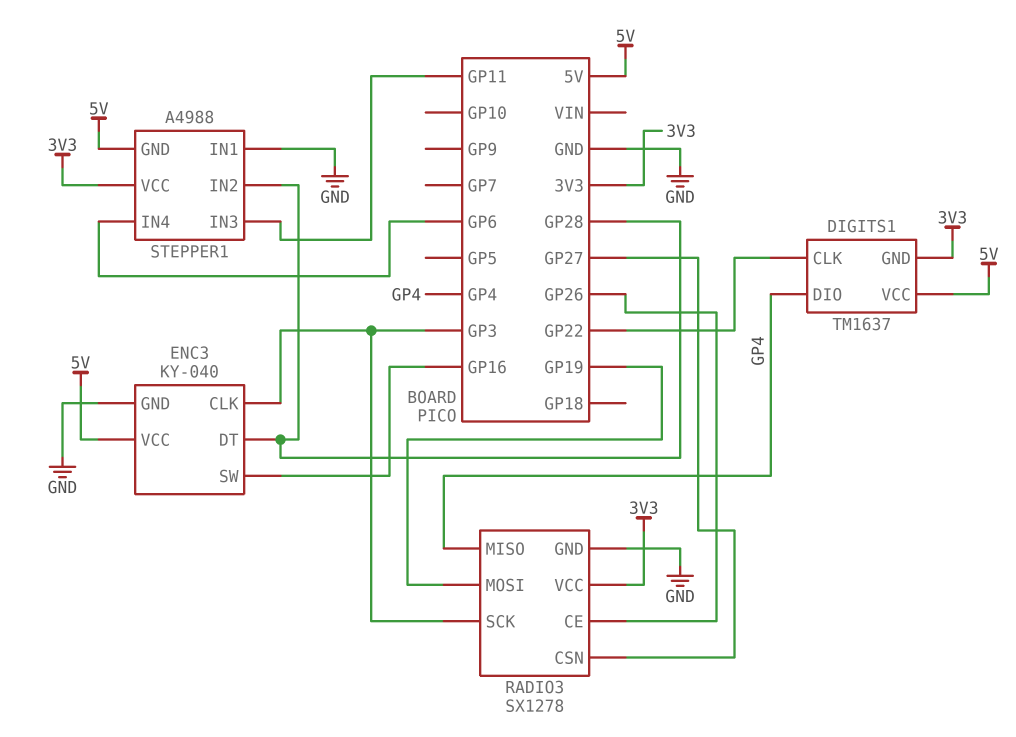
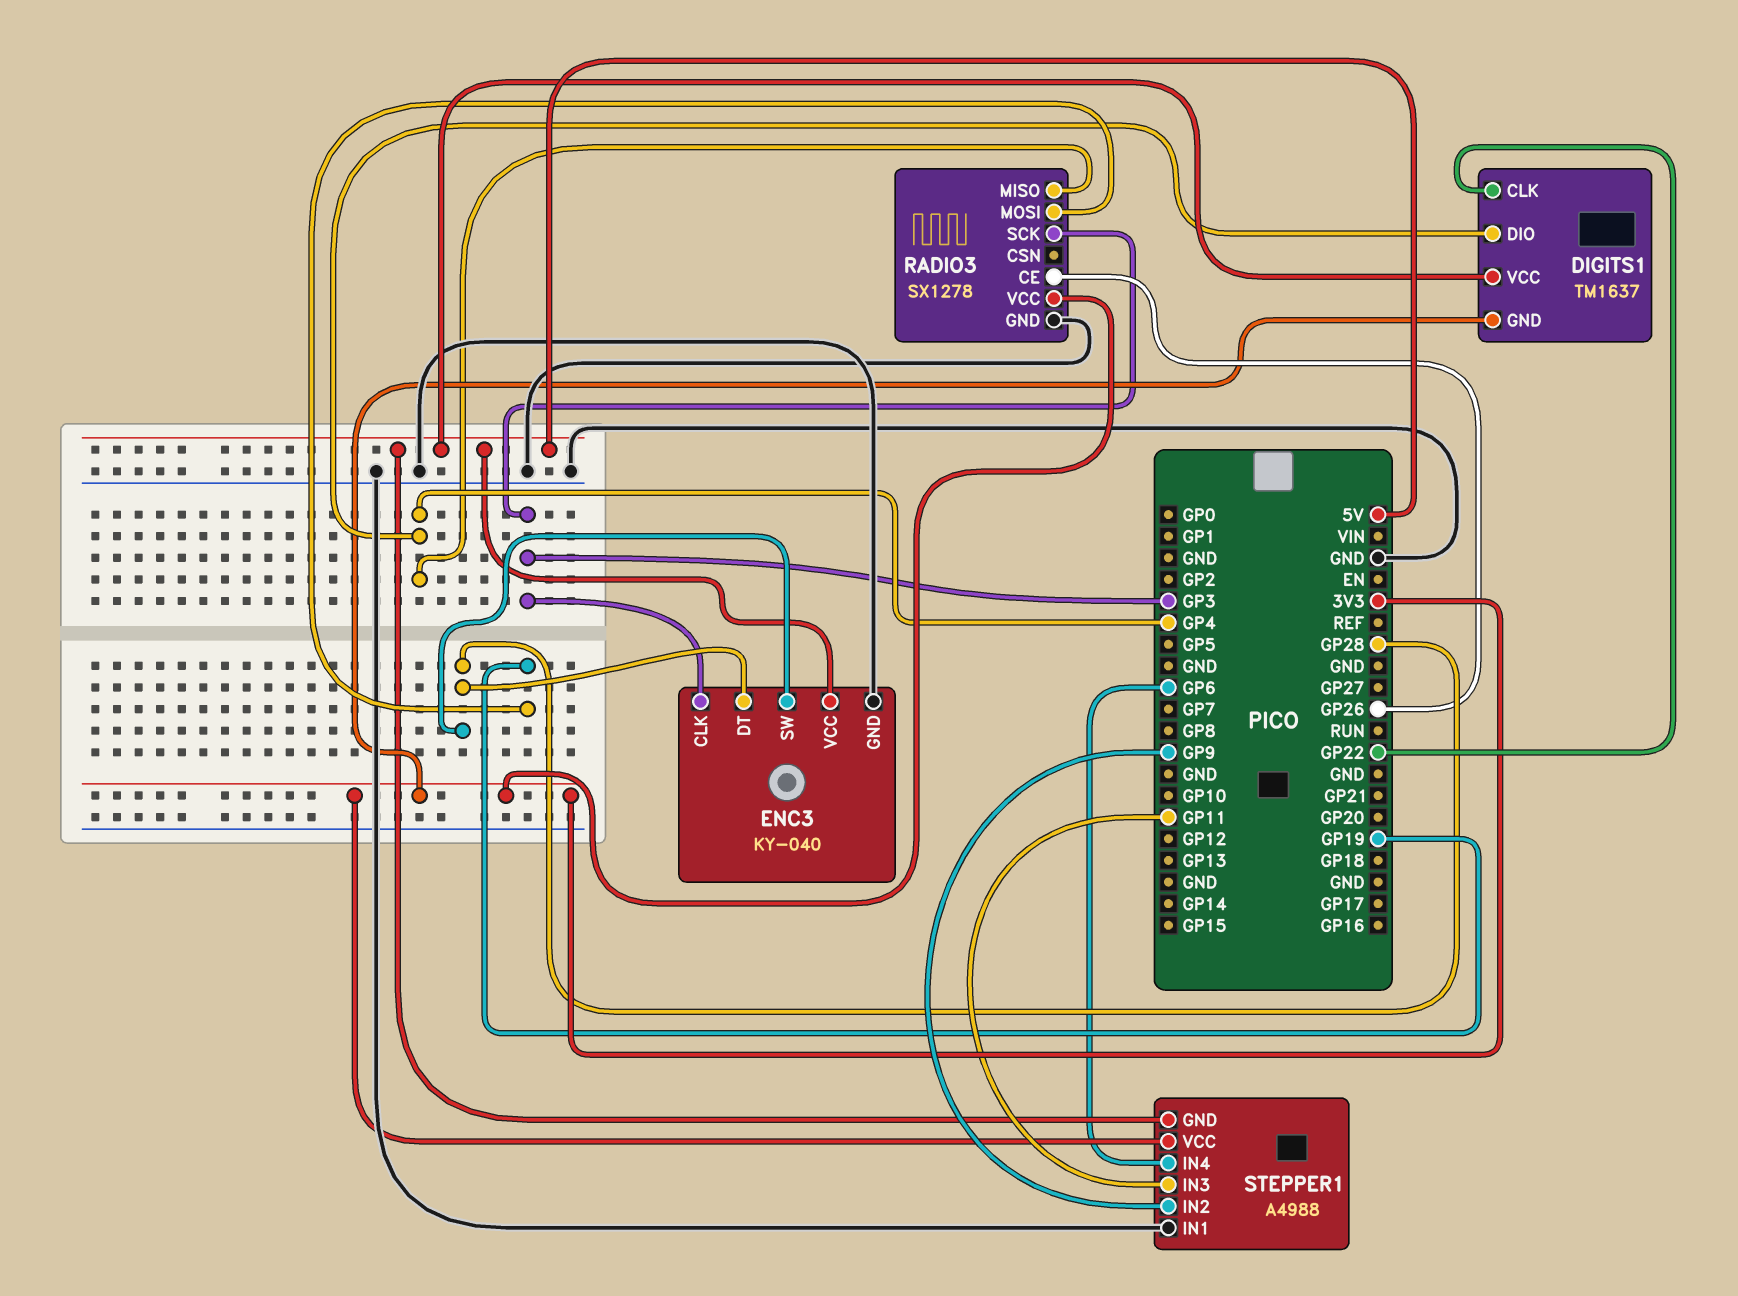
ENC3 pin SW: GP16 -> GP28
RADIO3 pin CSN: GP27 -> none
STEPPER1 pin IN2: GP28 -> GP9

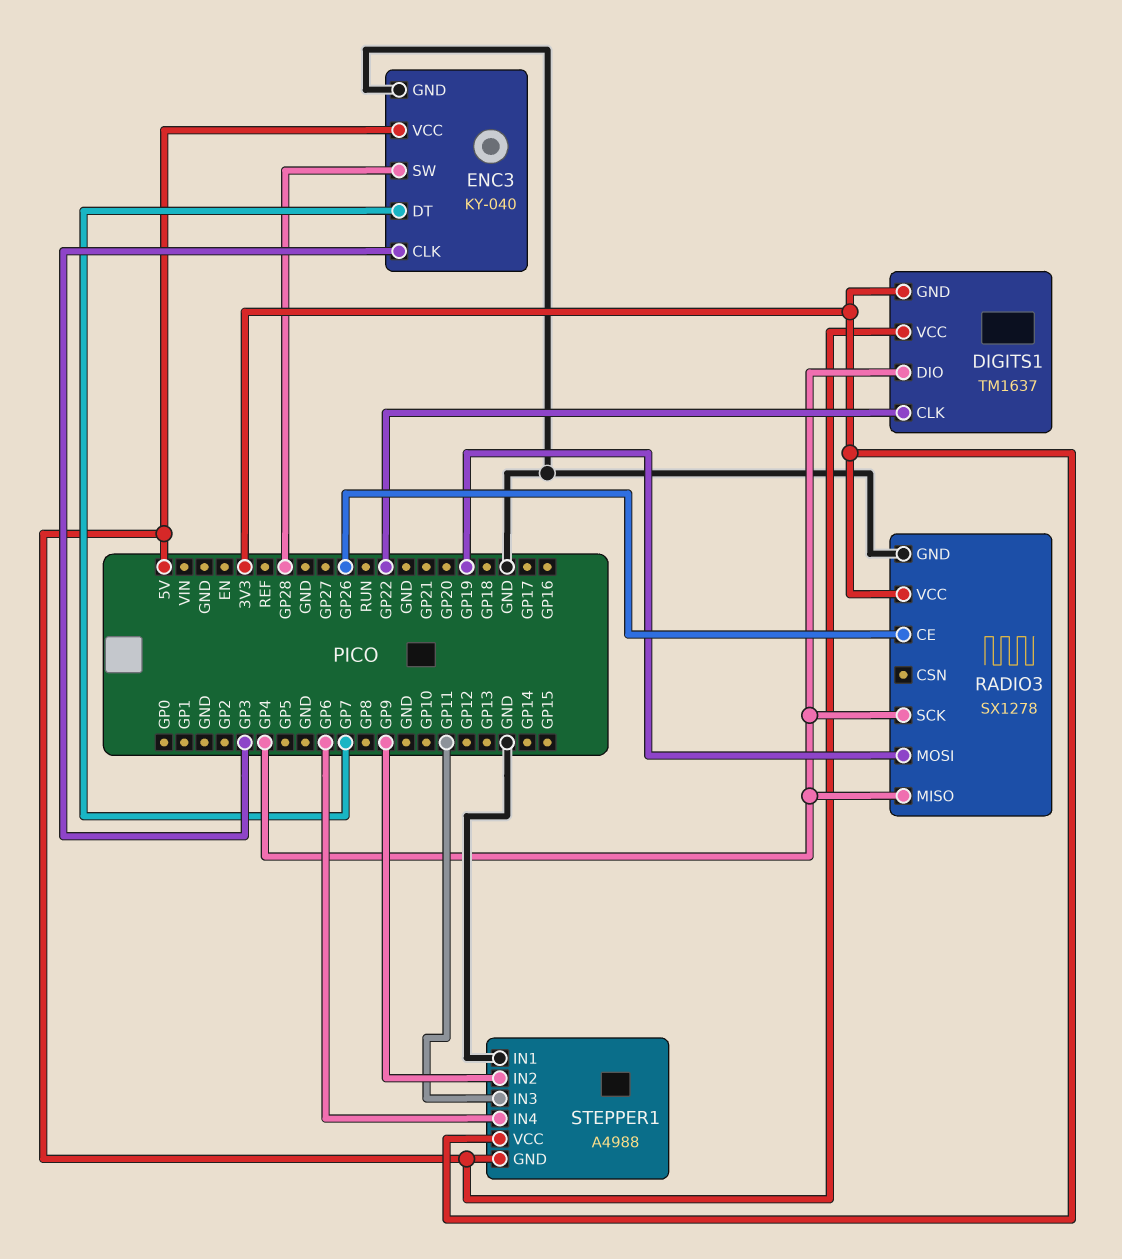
ENC3 pin DT: GP28 -> GP7
RADIO3 pin SCK: GP3 -> GP4

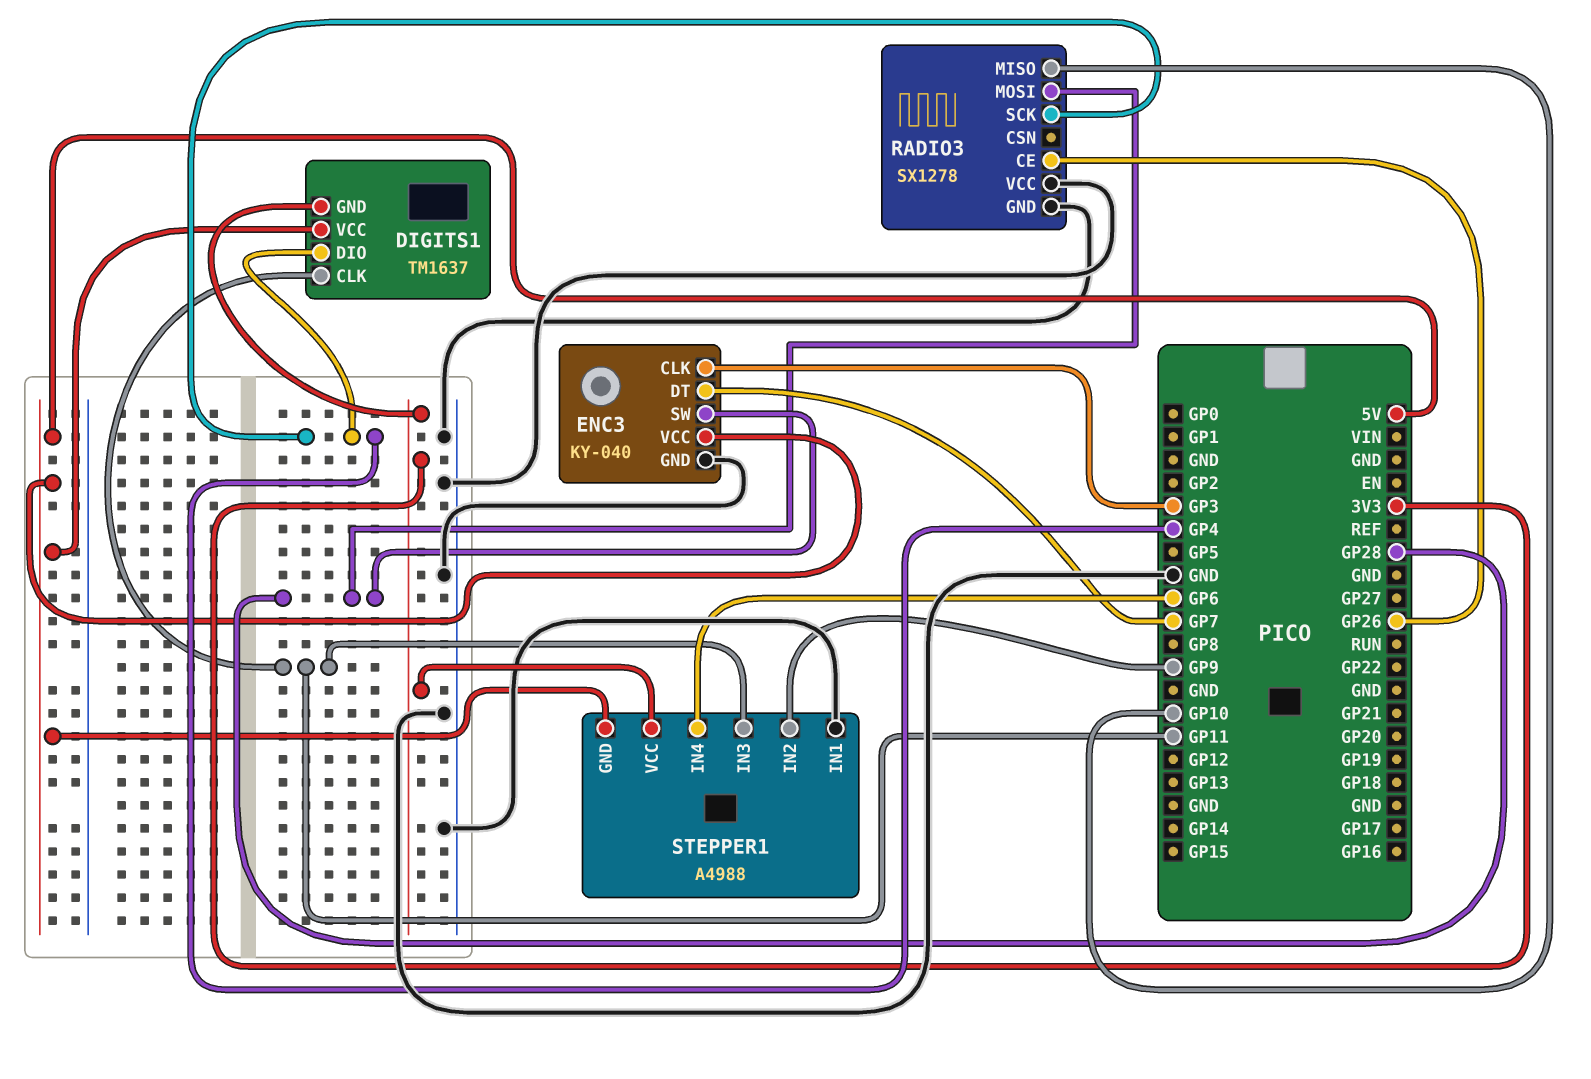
DIGITS1 pin CLK: GP22 -> GP11
RADIO3 pin MISO: GP4 -> GP10
RADIO3 pin MOSI: GP19 -> GP28
RADIO3 pin VCC: 3V3 -> GND

